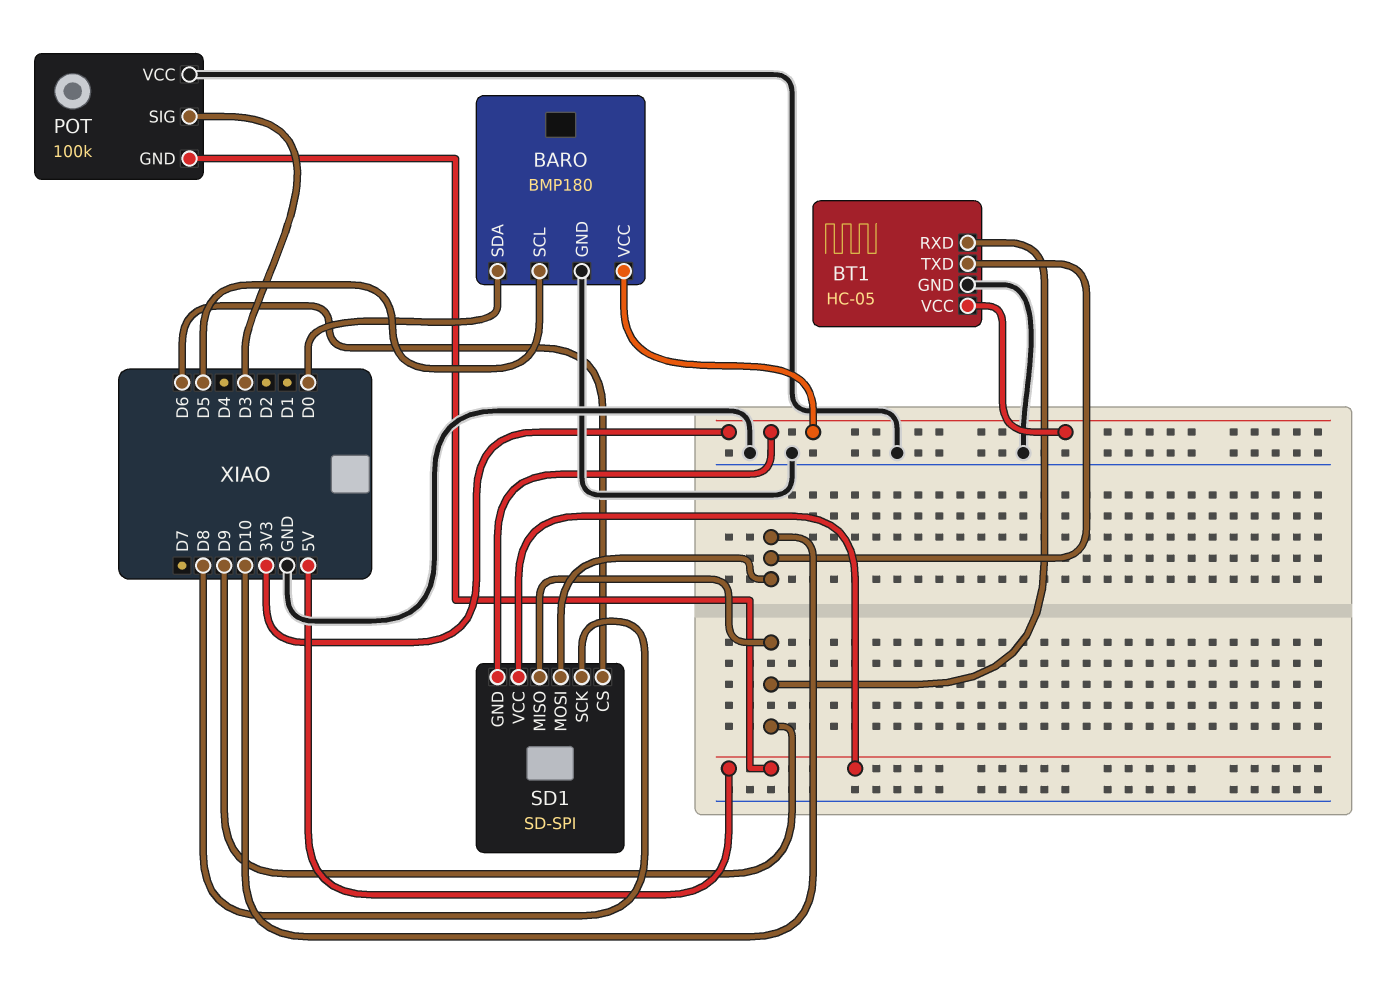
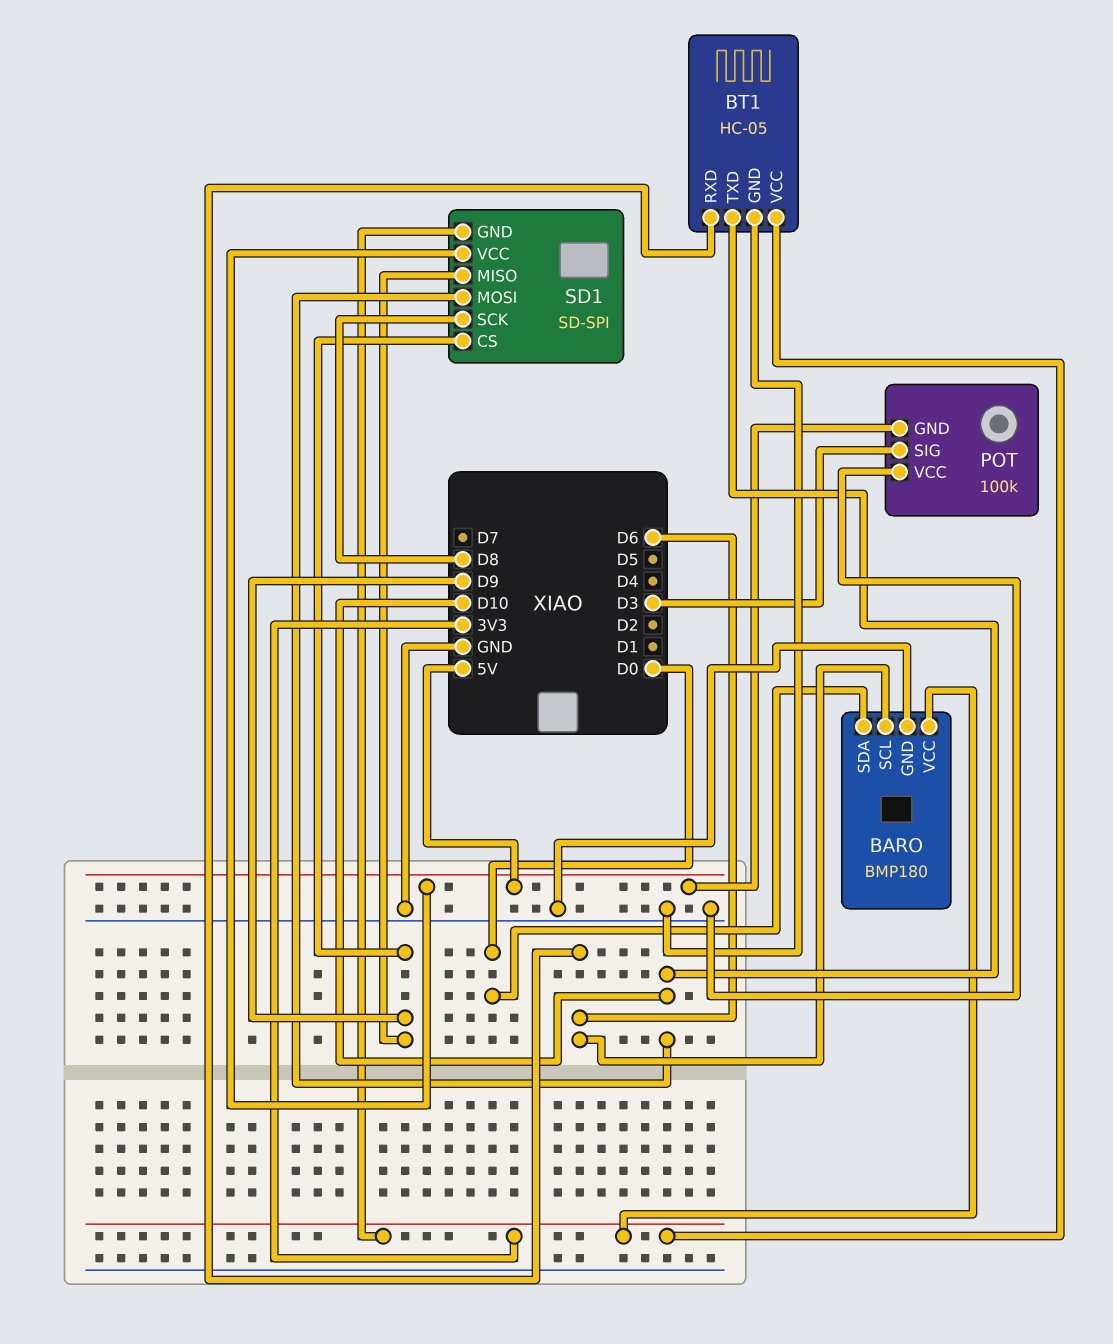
BARO pin SCL: D5 -> D6
BT1 pin RXD: D9 -> D6
SD1 pin CS: D6 -> D9

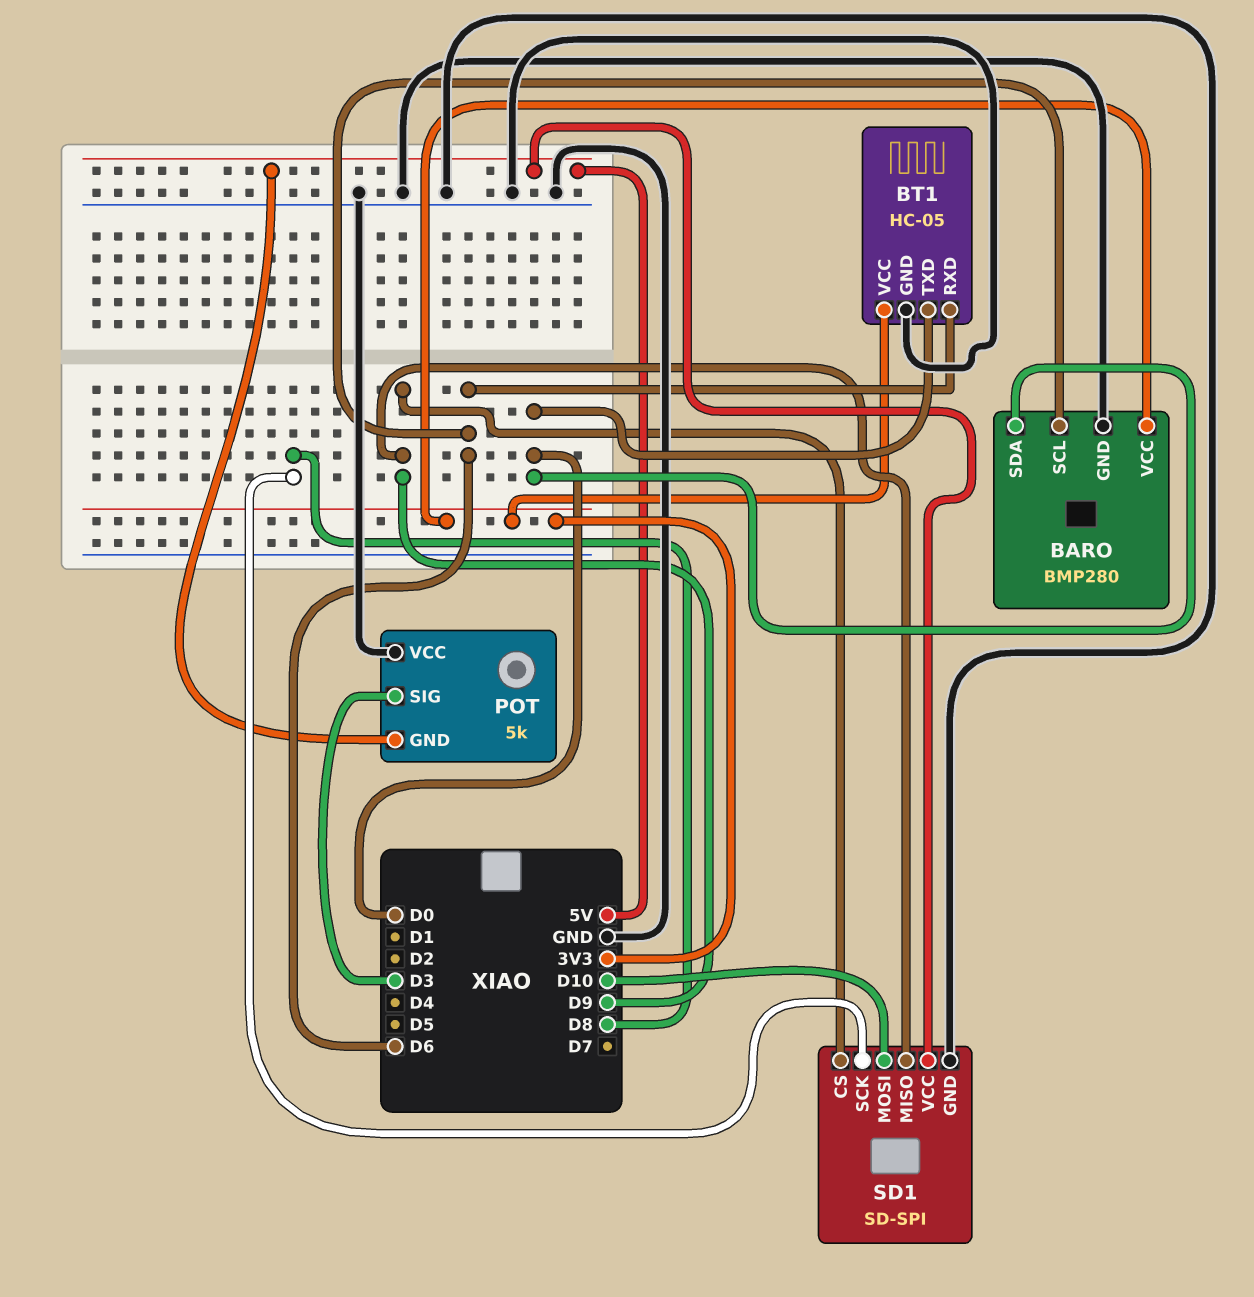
BARO: BMP180 -> BMP280
BT1 pin TXD: D10 -> D0
POT: 100k -> 5k
SD1 pin GND: 3V3 -> GND

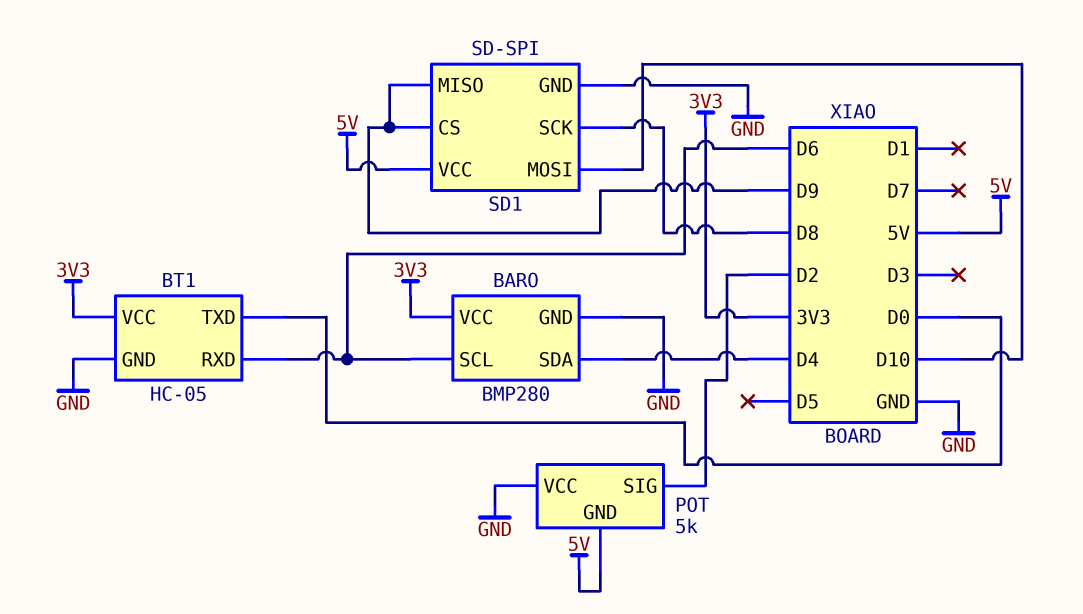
BARO pin SDA: D0 -> D4
POT pin SIG: D3 -> D2

